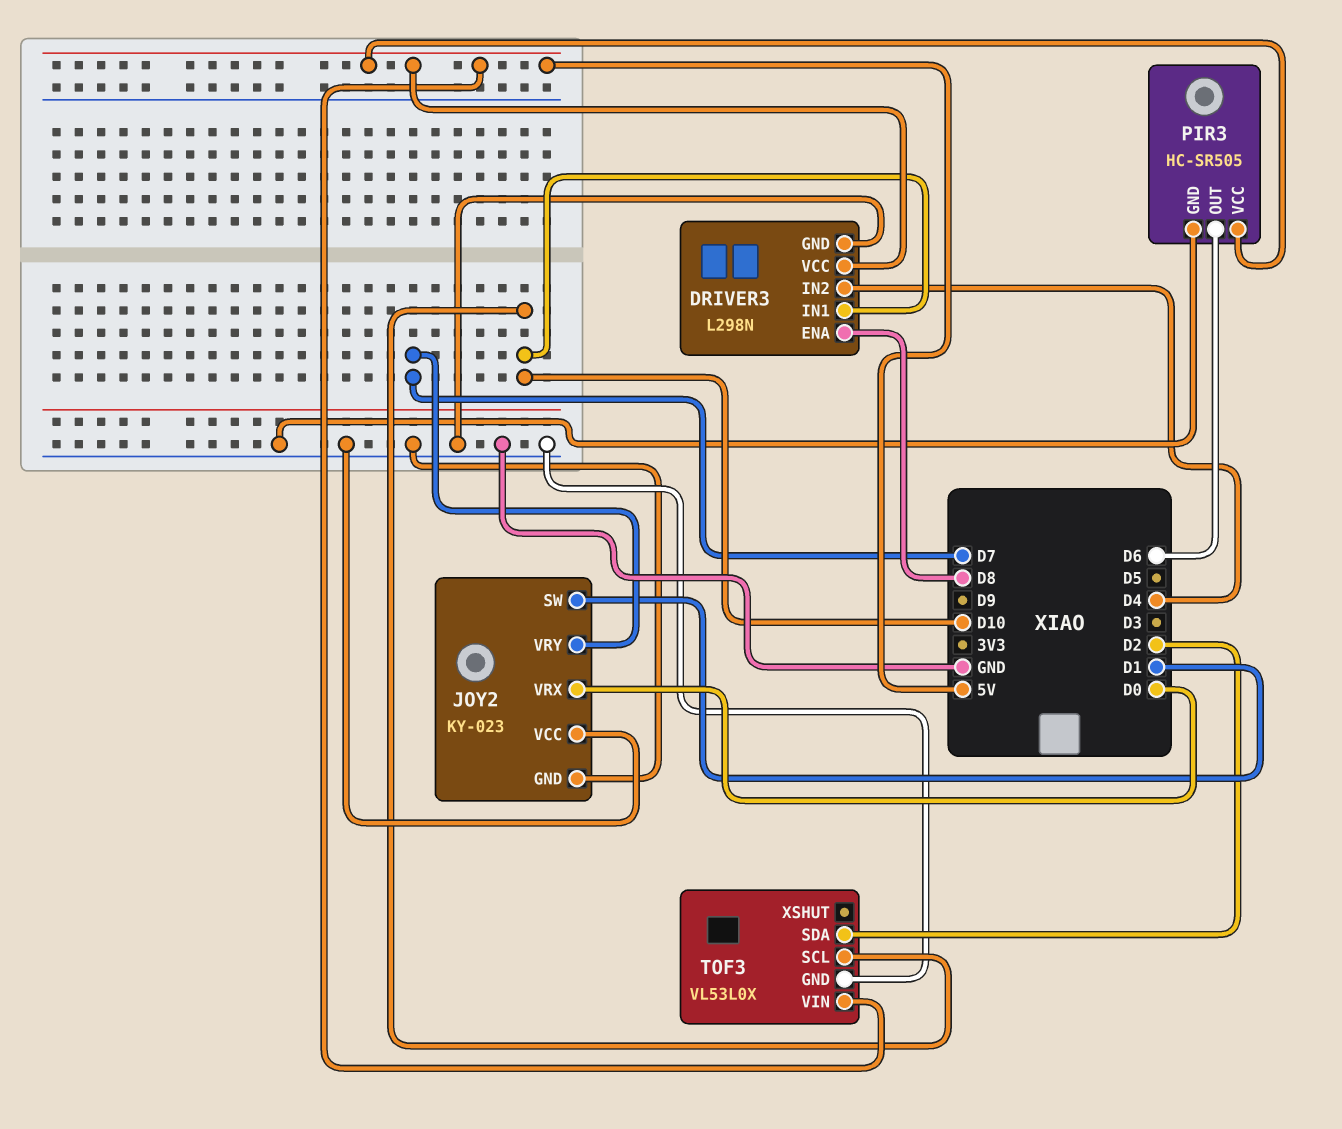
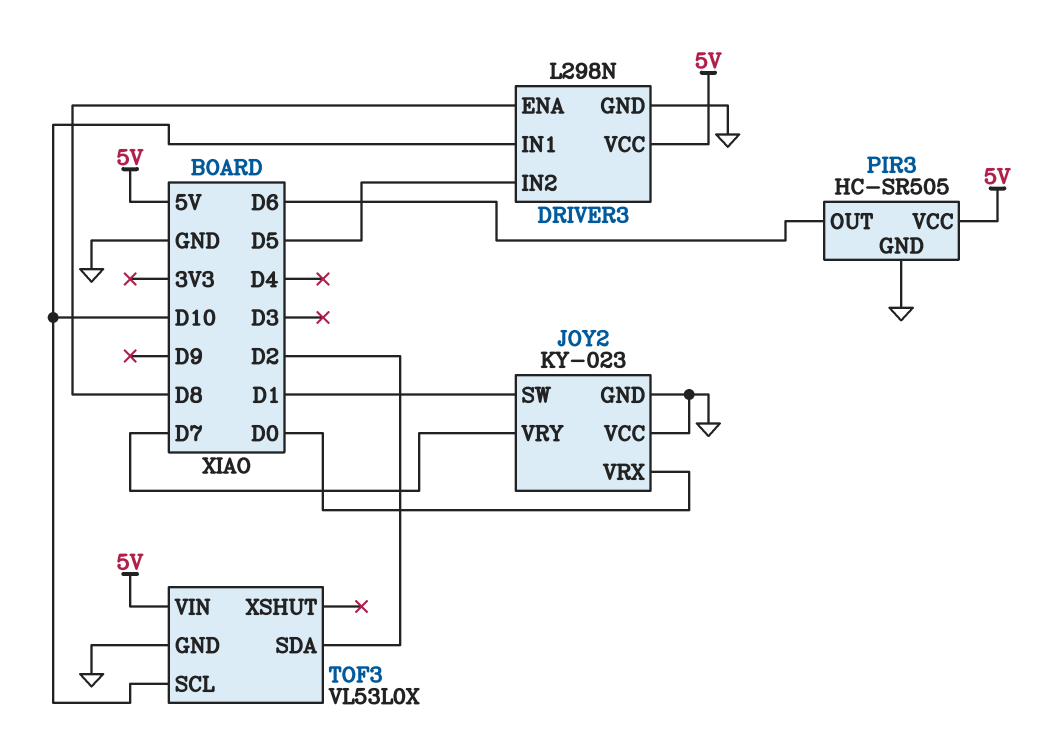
DRIVER3 pin IN2: D4 -> D5

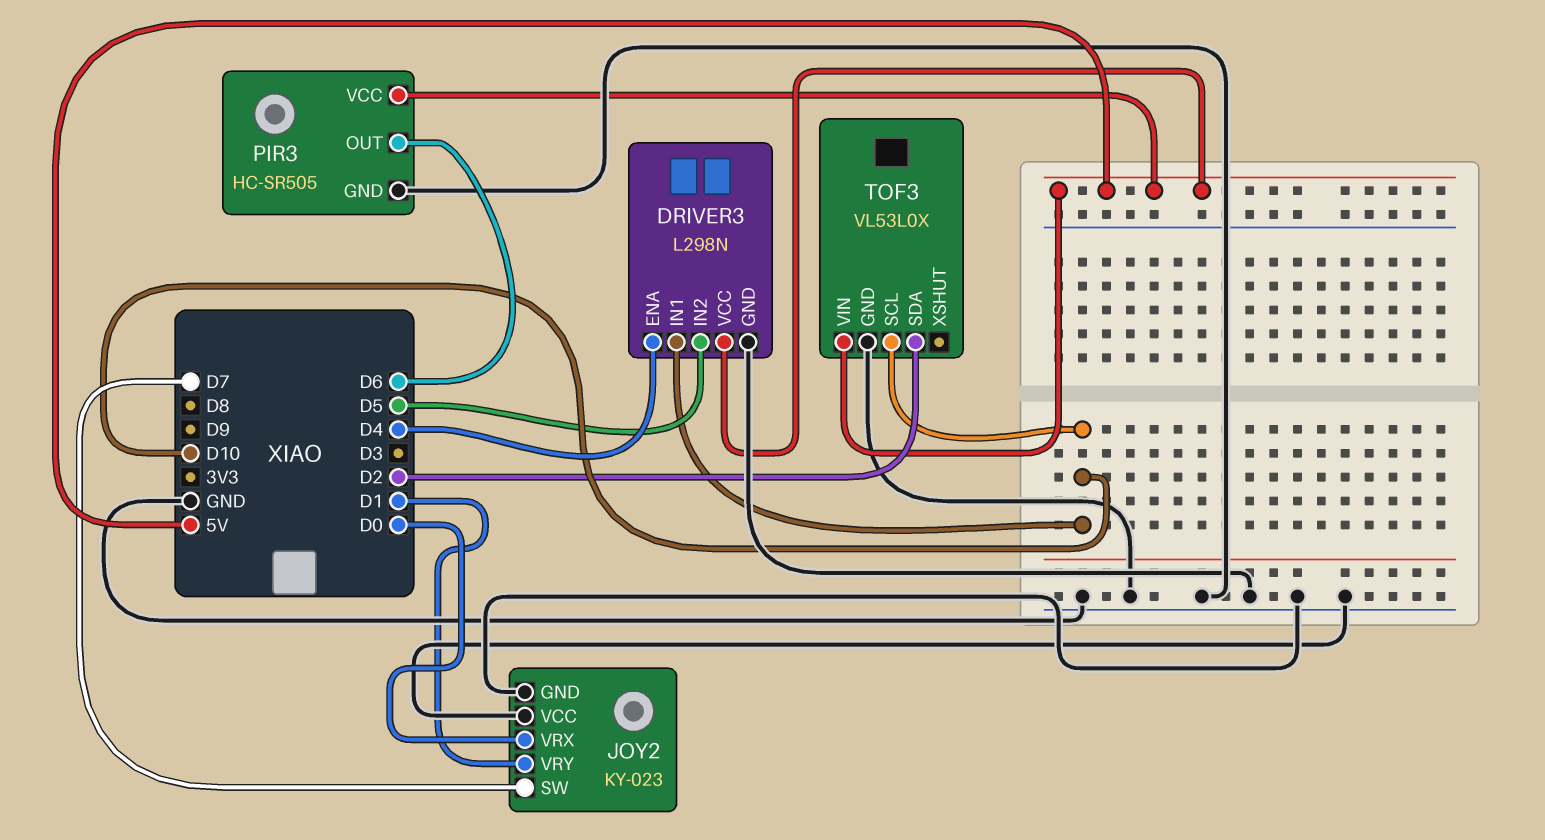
DRIVER3 pin ENA: D8 -> D4
JOY2 pin SW: D1 -> D7
JOY2 pin VRY: D7 -> D1

